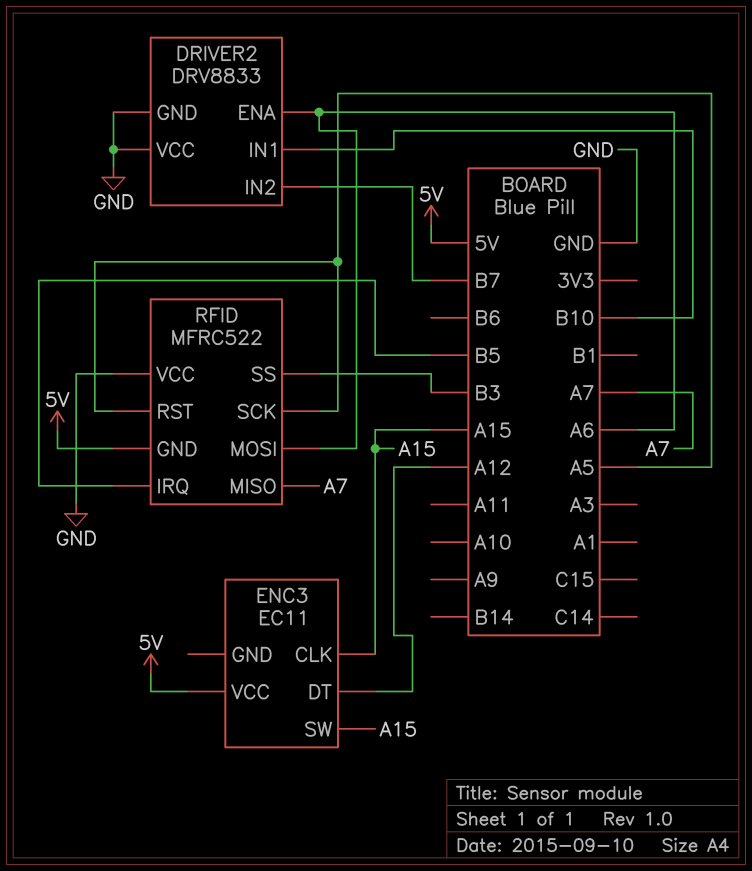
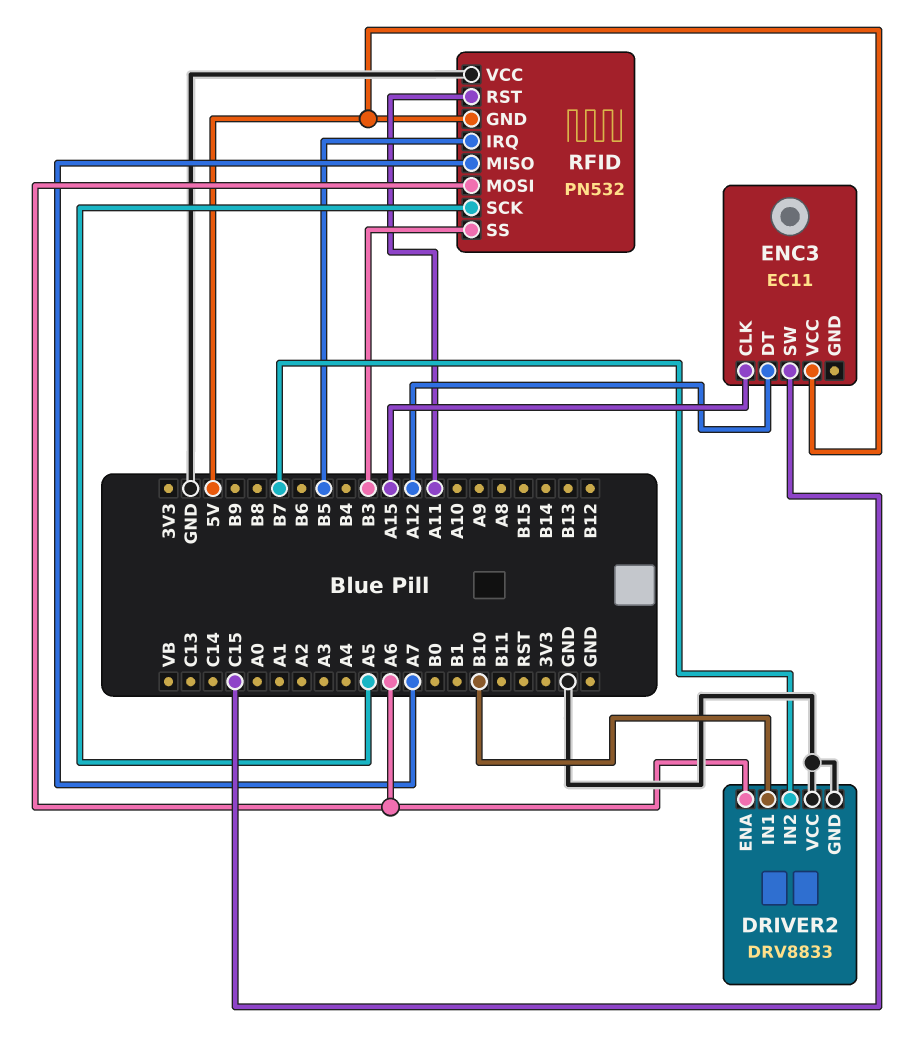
ENC3 pin SW: A15 -> C15
RFID: MFRC522 -> PN532
RFID pin RST: A5 -> A11

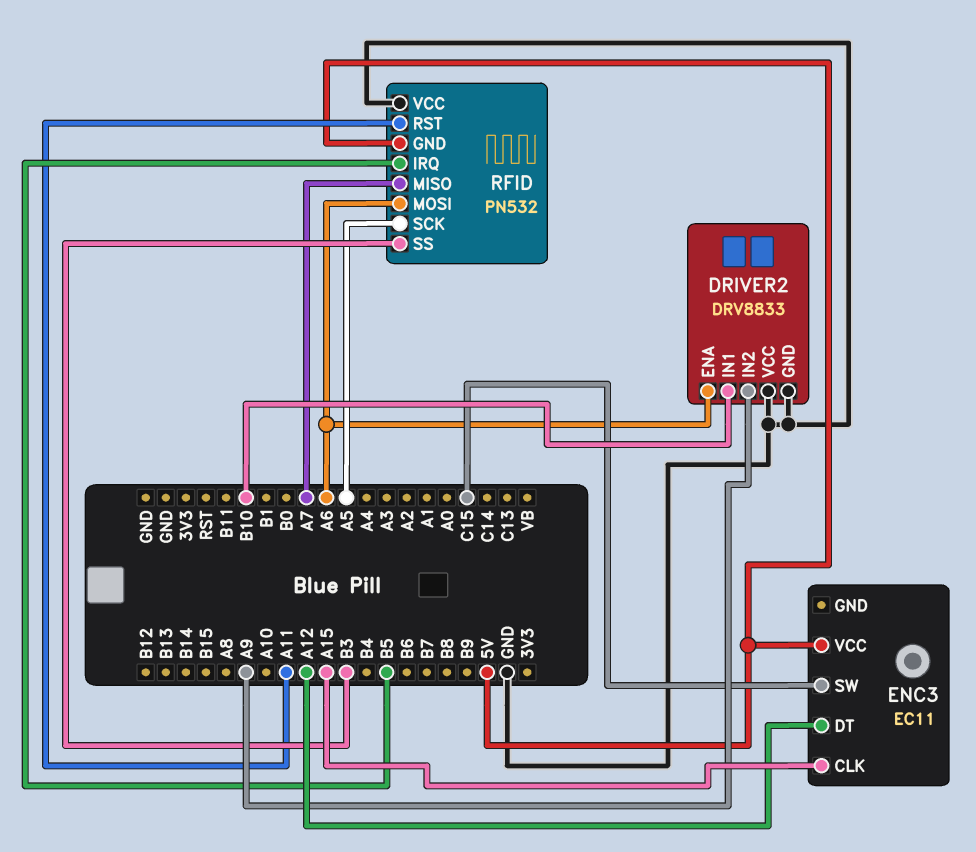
DRIVER2 pin IN2: B7 -> A9

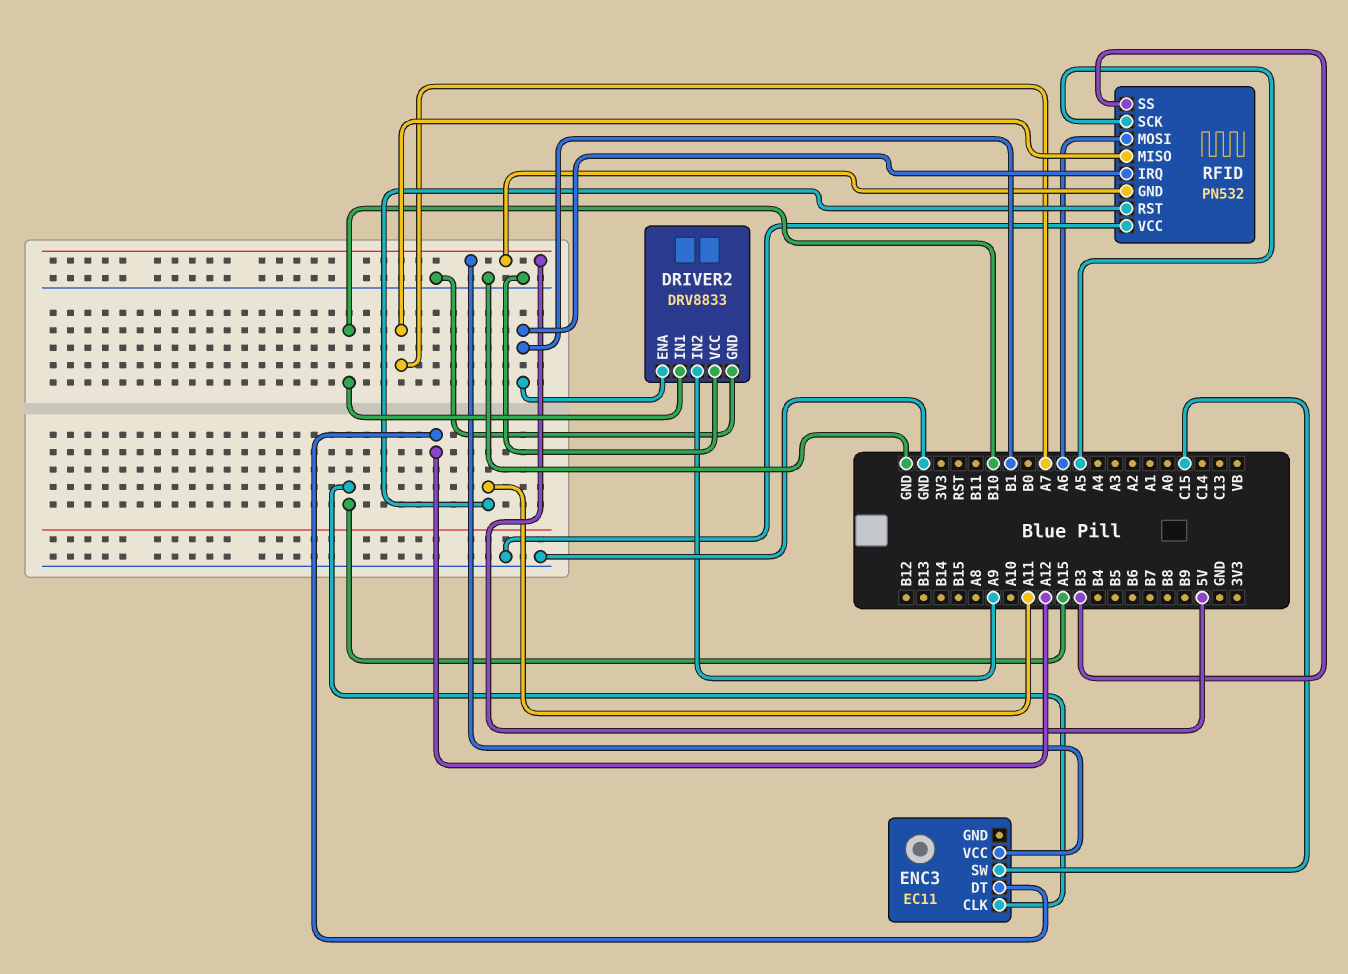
DRIVER2 pin ENA: A6 -> B1
RFID pin IRQ: B5 -> B1

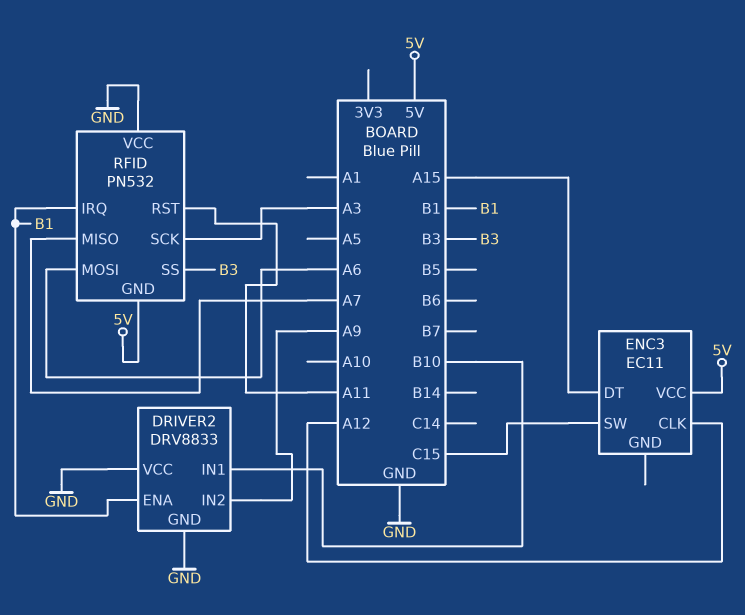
ENC3 pin CLK: A15 -> A12
ENC3 pin DT: A12 -> A15
RFID pin SCK: A5 -> A3

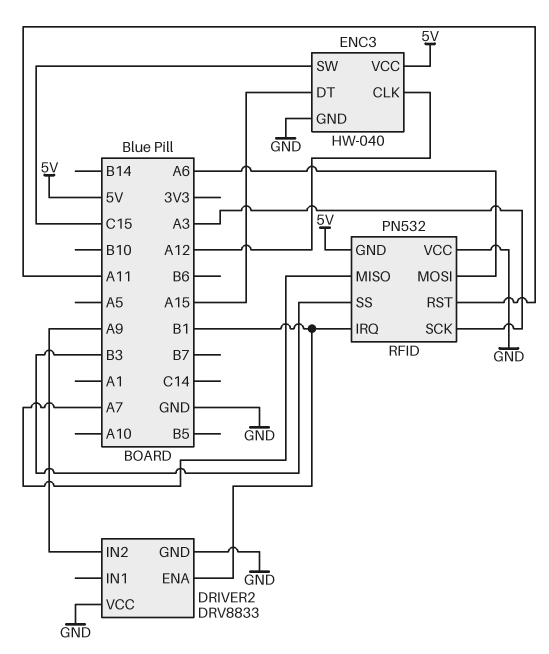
DRIVER2 pin IN1: B10 -> none
ENC3: EC11 -> HW-040
ENC3 pin GND: none -> GND

